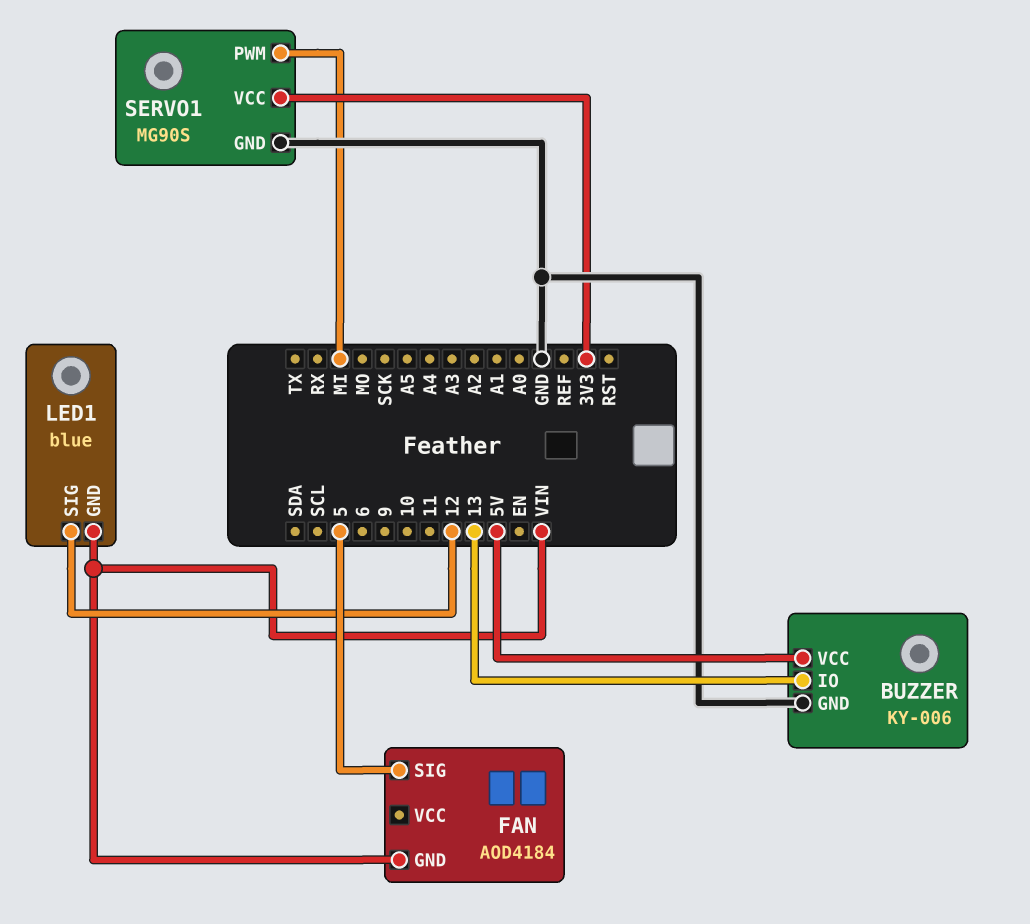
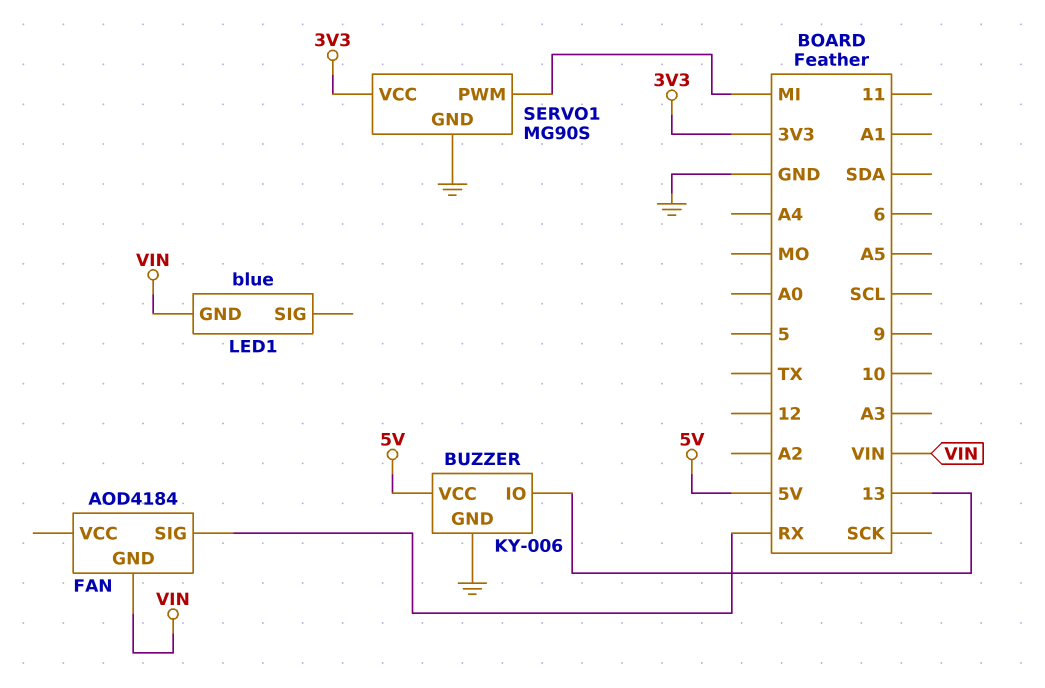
FAN pin SIG: 5 -> RX
LED1 pin SIG: 12 -> none

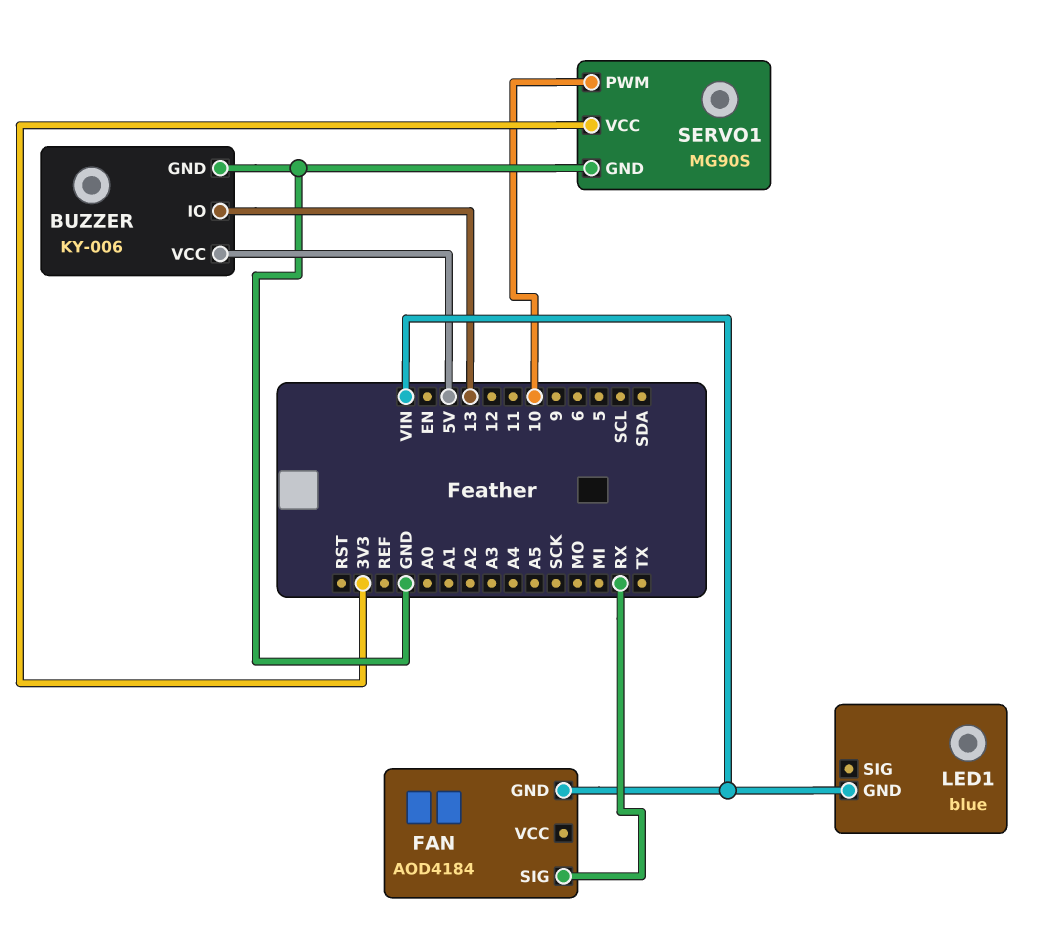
SERVO1 pin PWM: MI -> 10

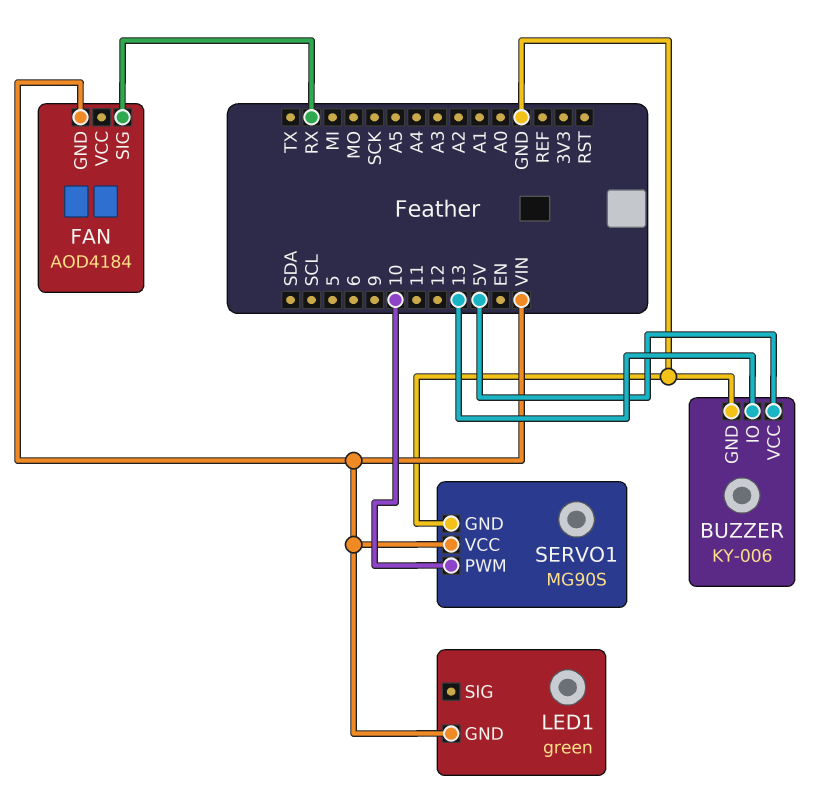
LED1: blue -> green
SERVO1 pin VCC: 3V3 -> VIN

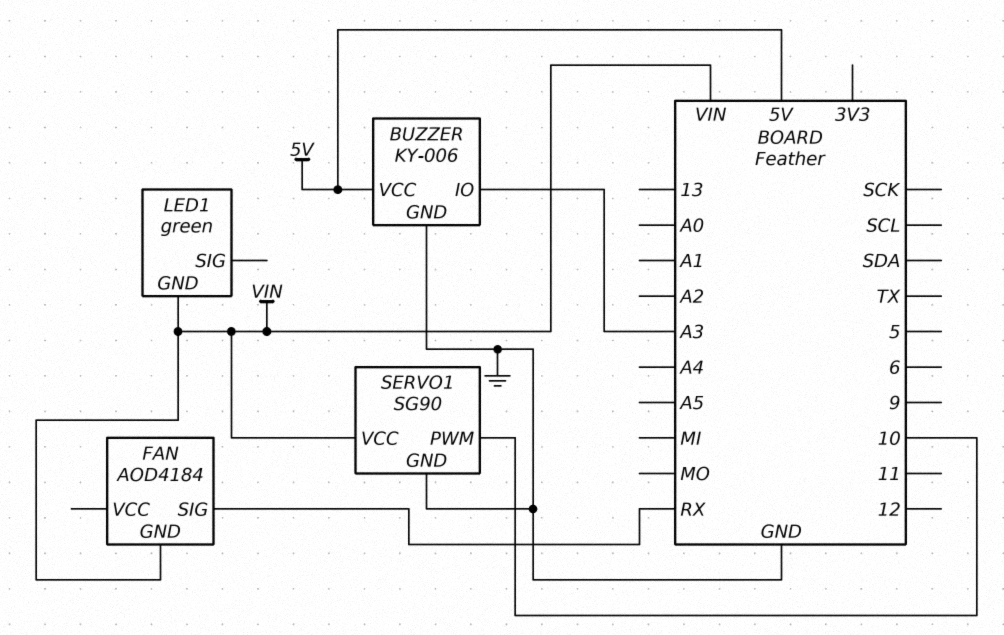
BUZZER pin IO: 13 -> A3
SERVO1: MG90S -> SG90

